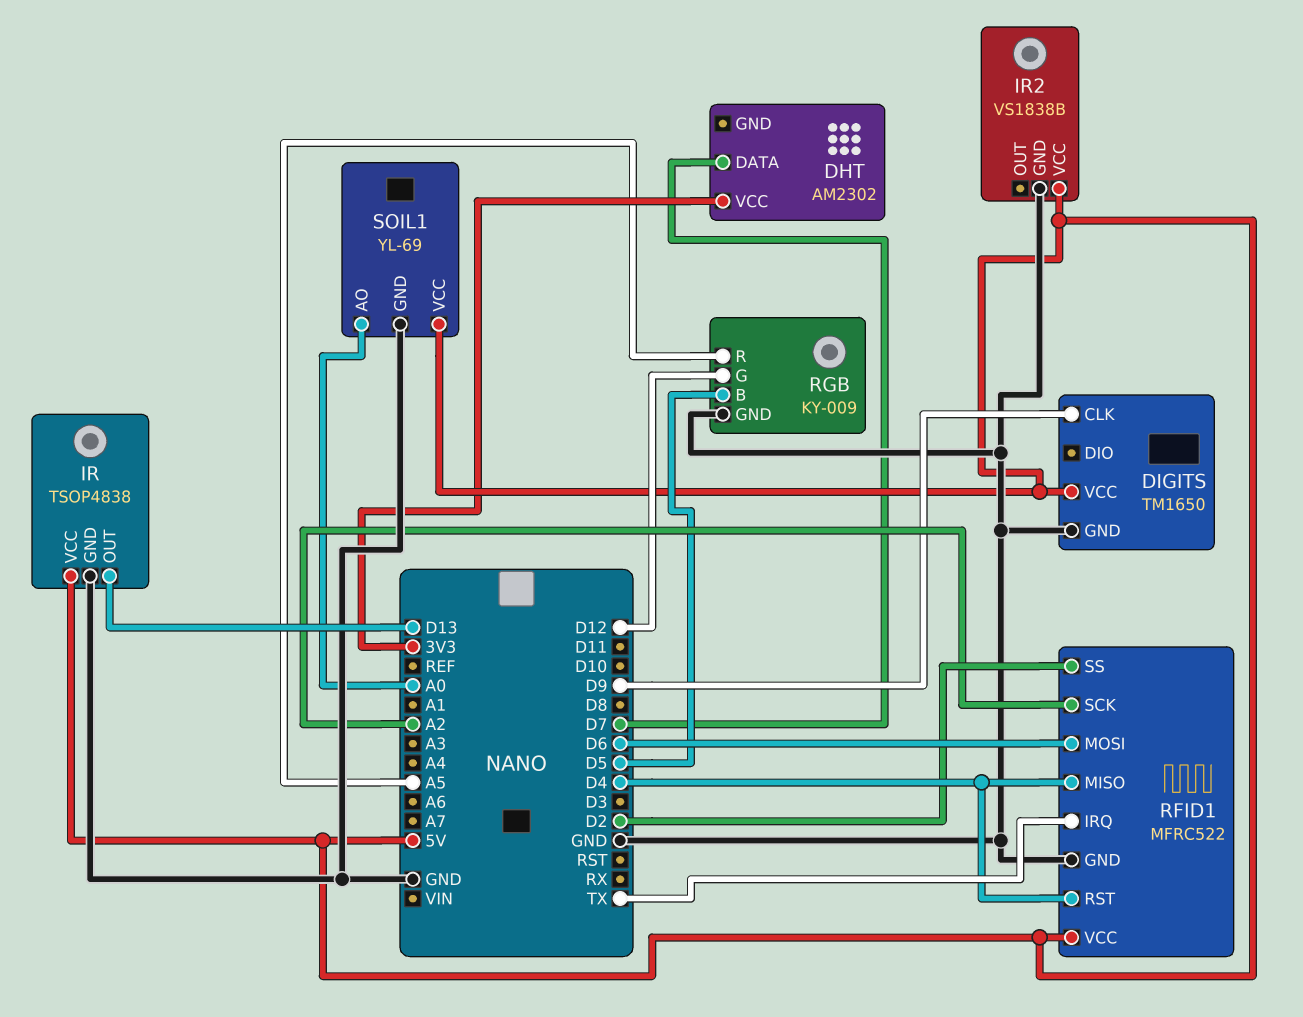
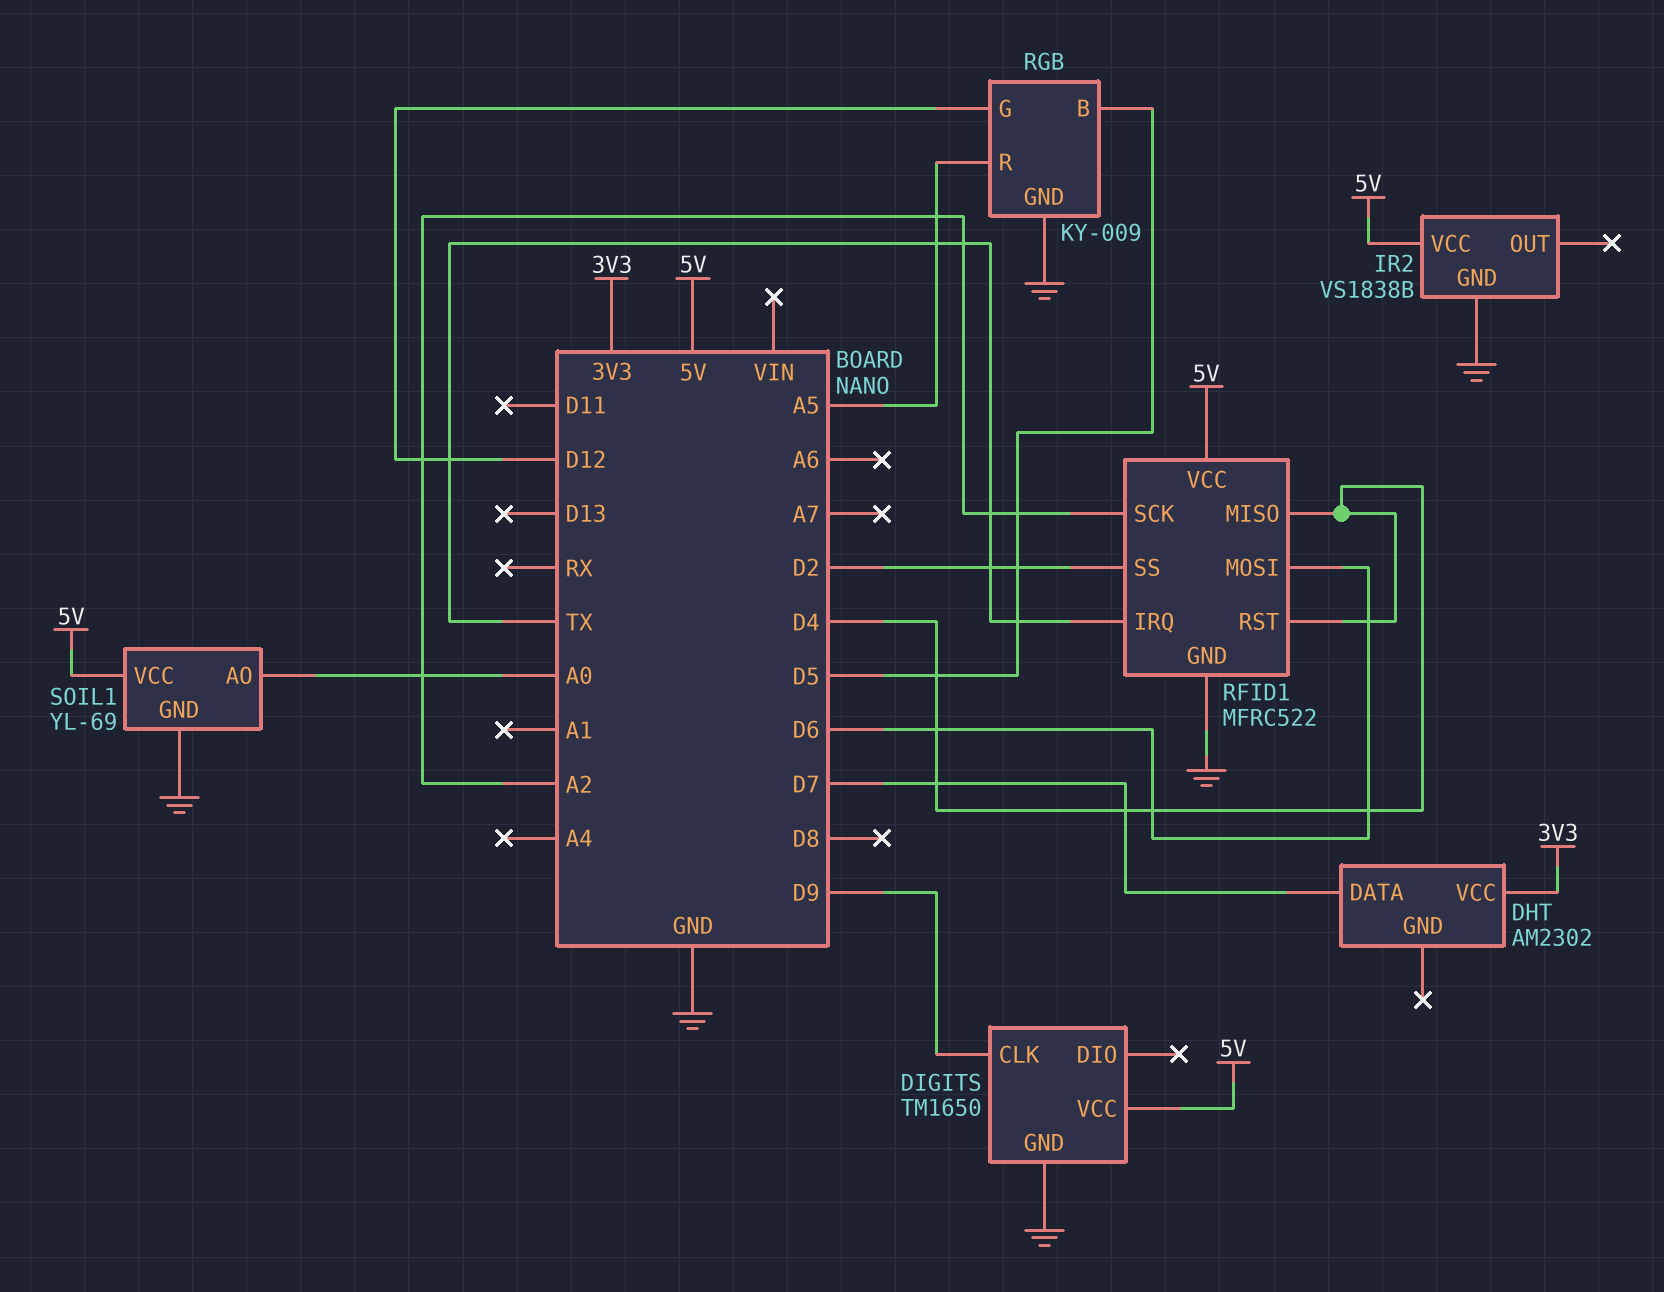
IR: TSOP4838 -> none
IR pin GND: GND -> none
IR pin OUT: D13 -> none
IR pin VCC: 5V -> none

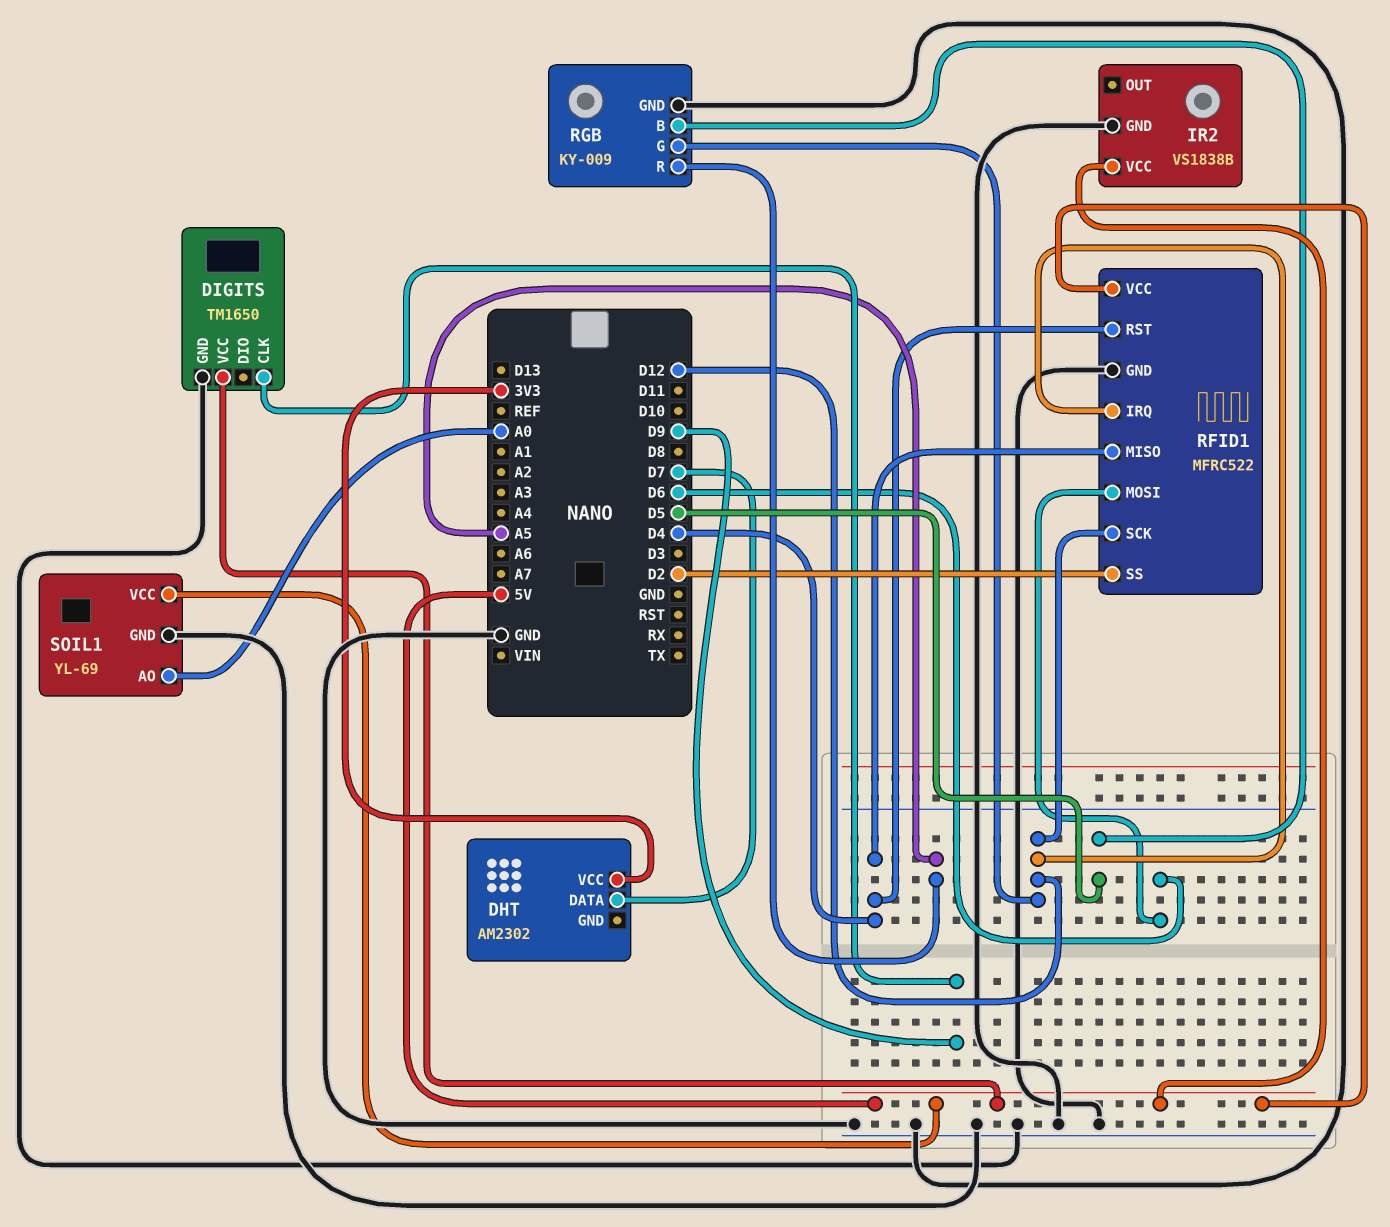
RFID1 pin IRQ: TX -> D12
RFID1 pin SCK: A2 -> D12

